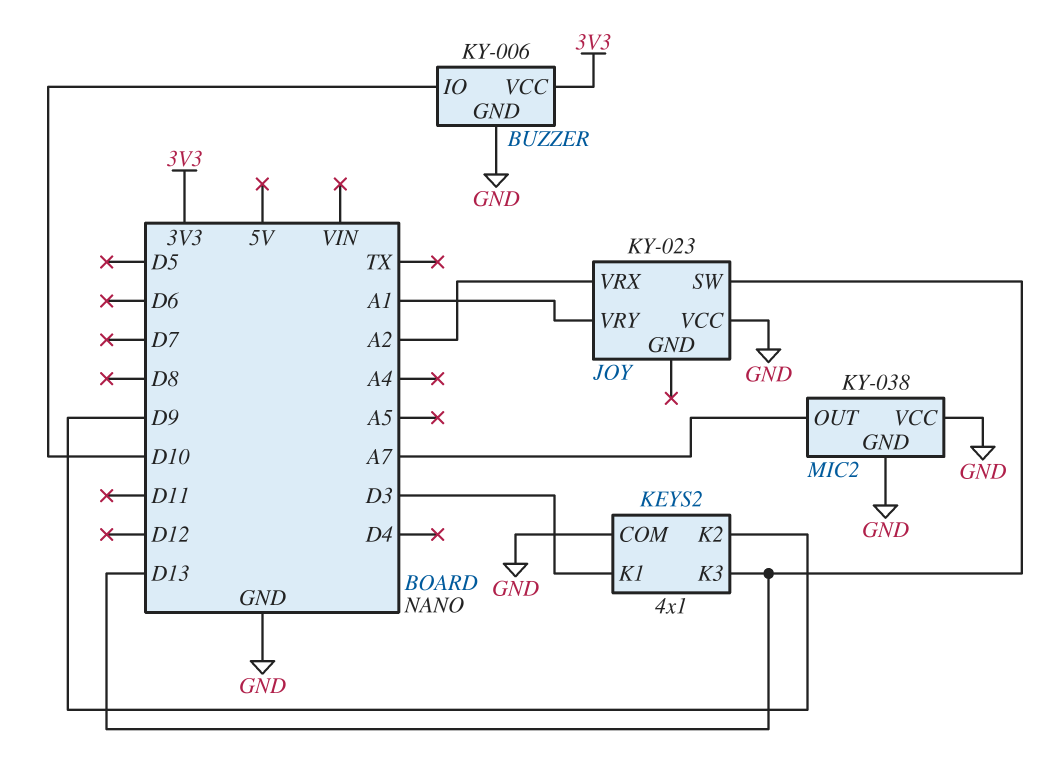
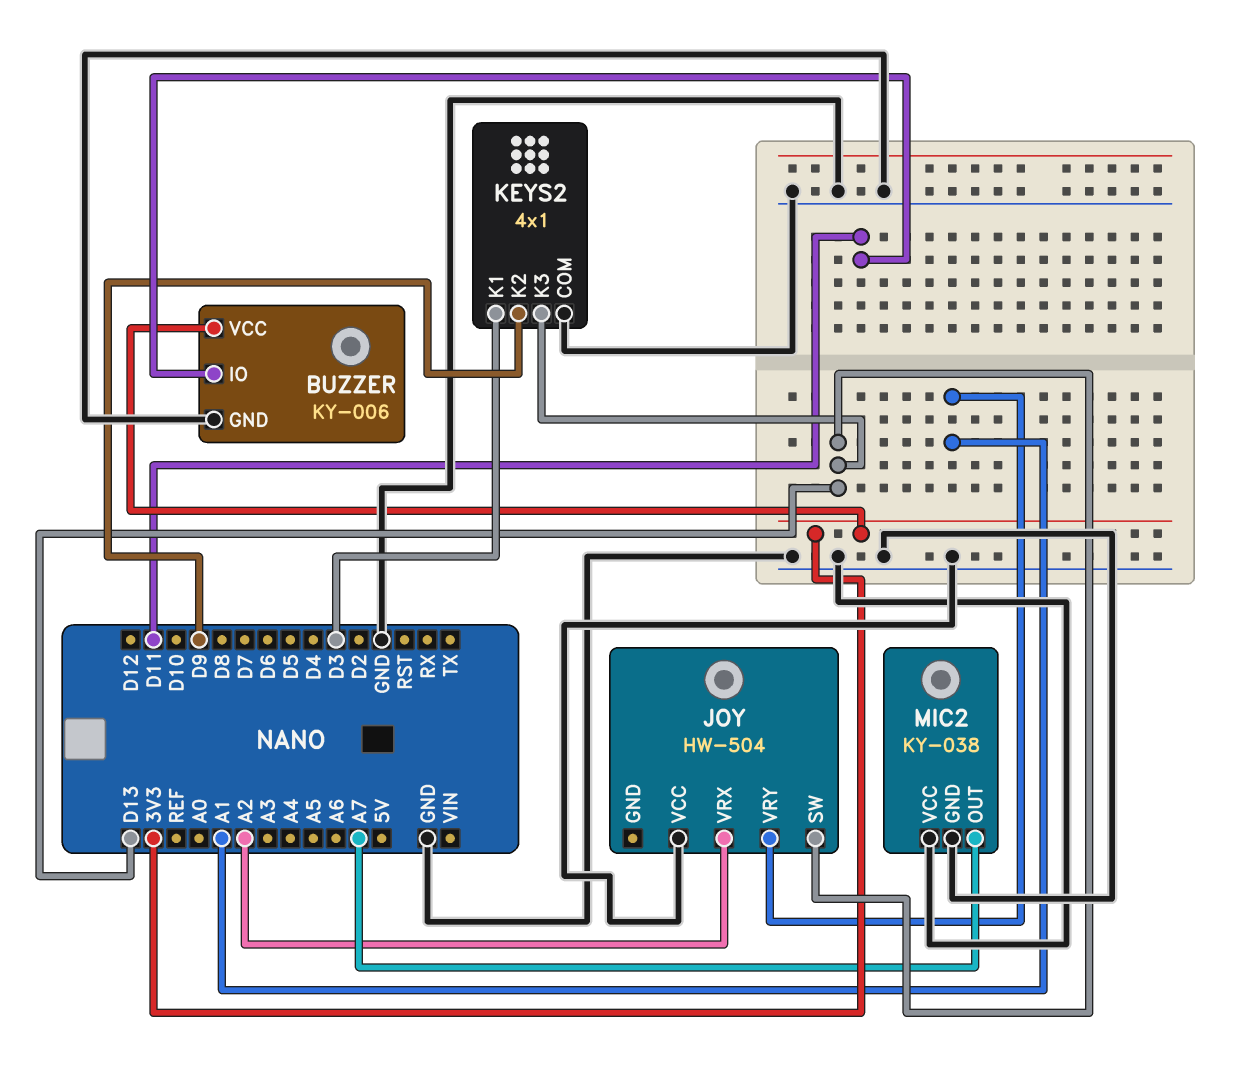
BUZZER pin IO: D10 -> D11
JOY: KY-023 -> HW-504

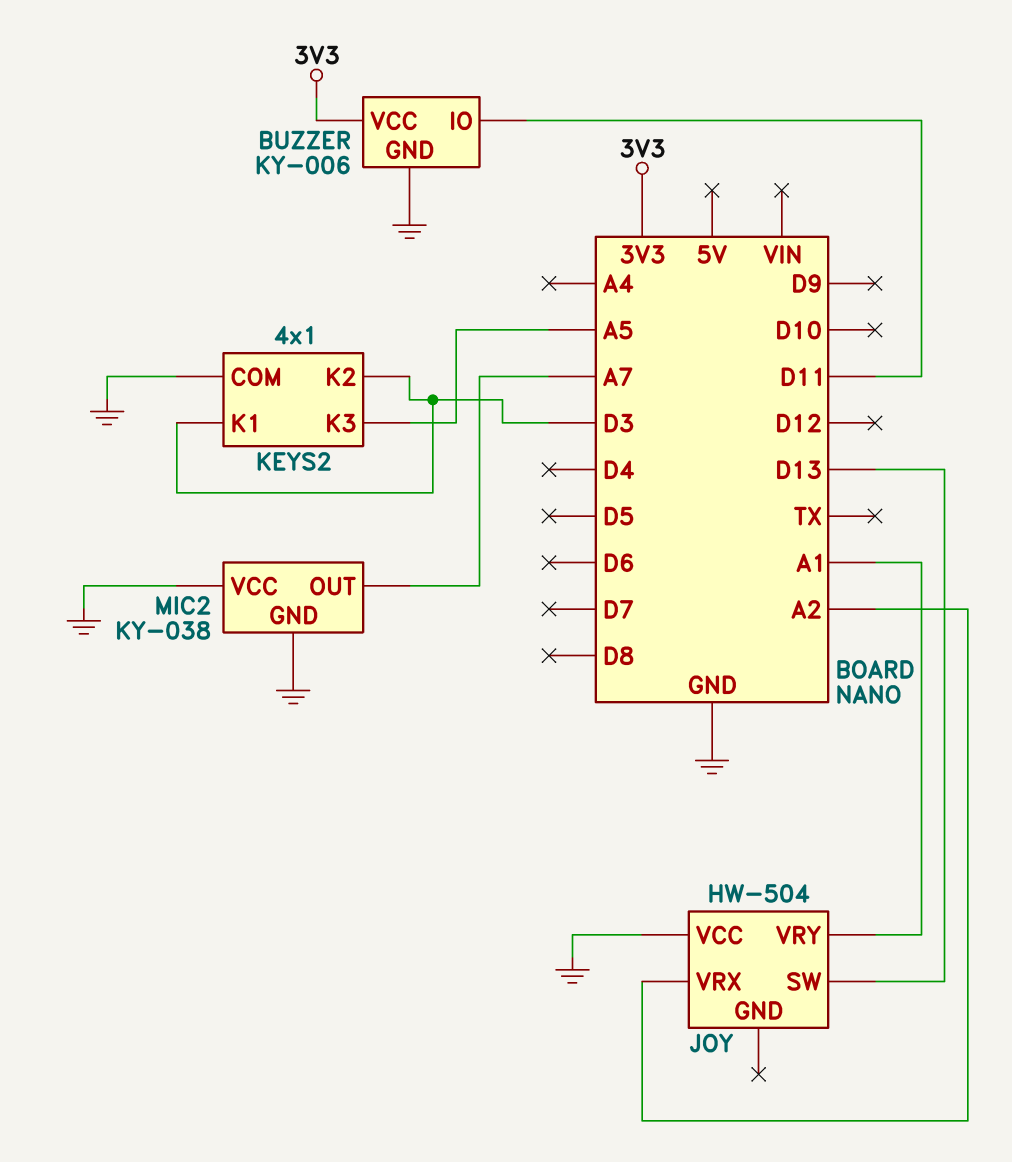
KEYS2 pin K2: D9 -> D3
KEYS2 pin K3: D13 -> A5

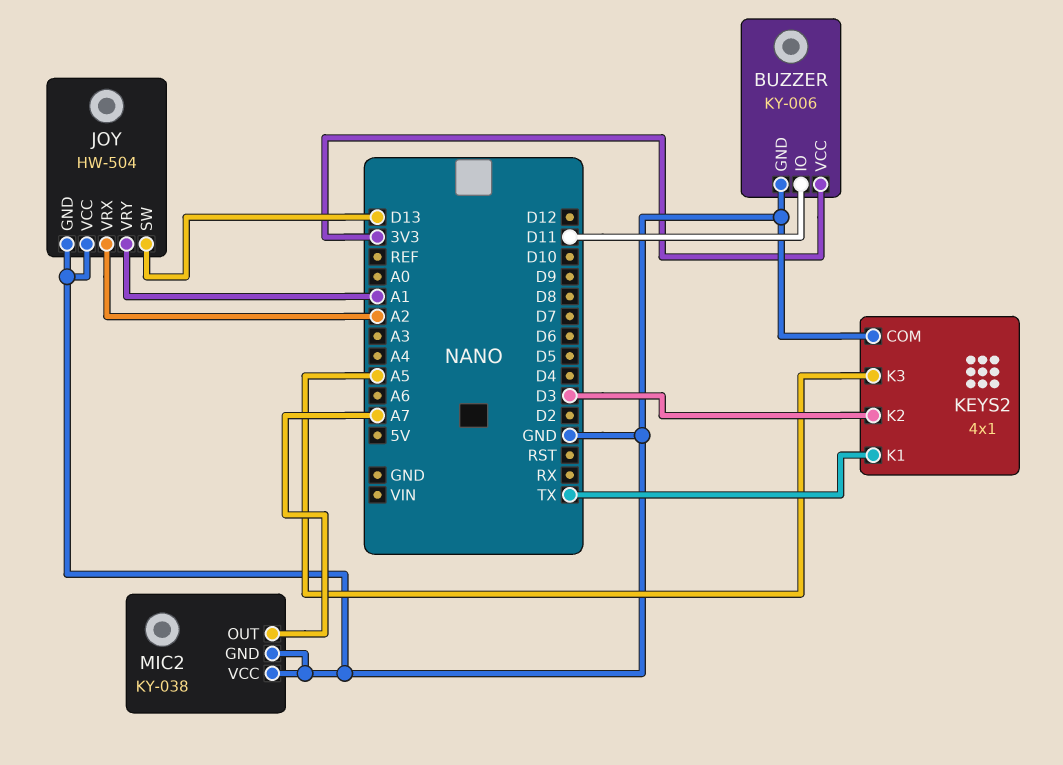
JOY pin GND: none -> GND
KEYS2 pin K1: D3 -> TX

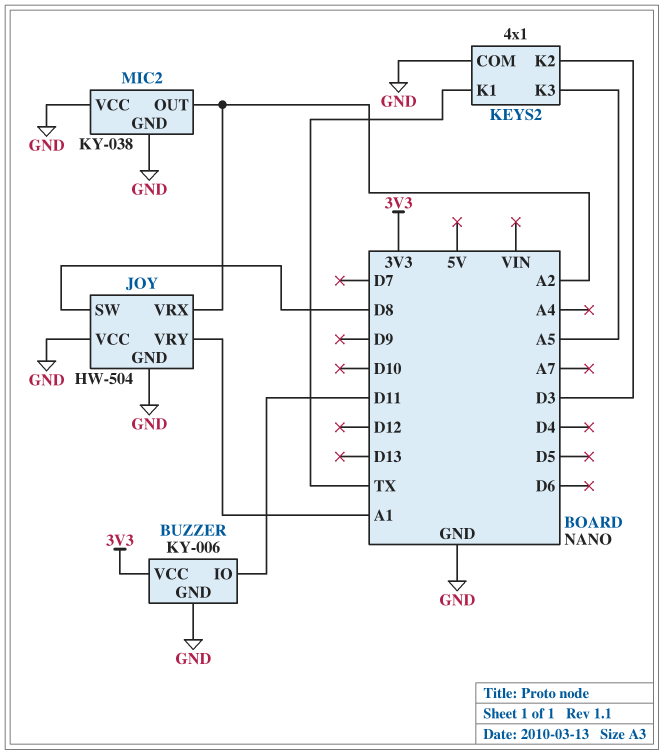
JOY pin SW: D13 -> D8
MIC2 pin OUT: A7 -> A2

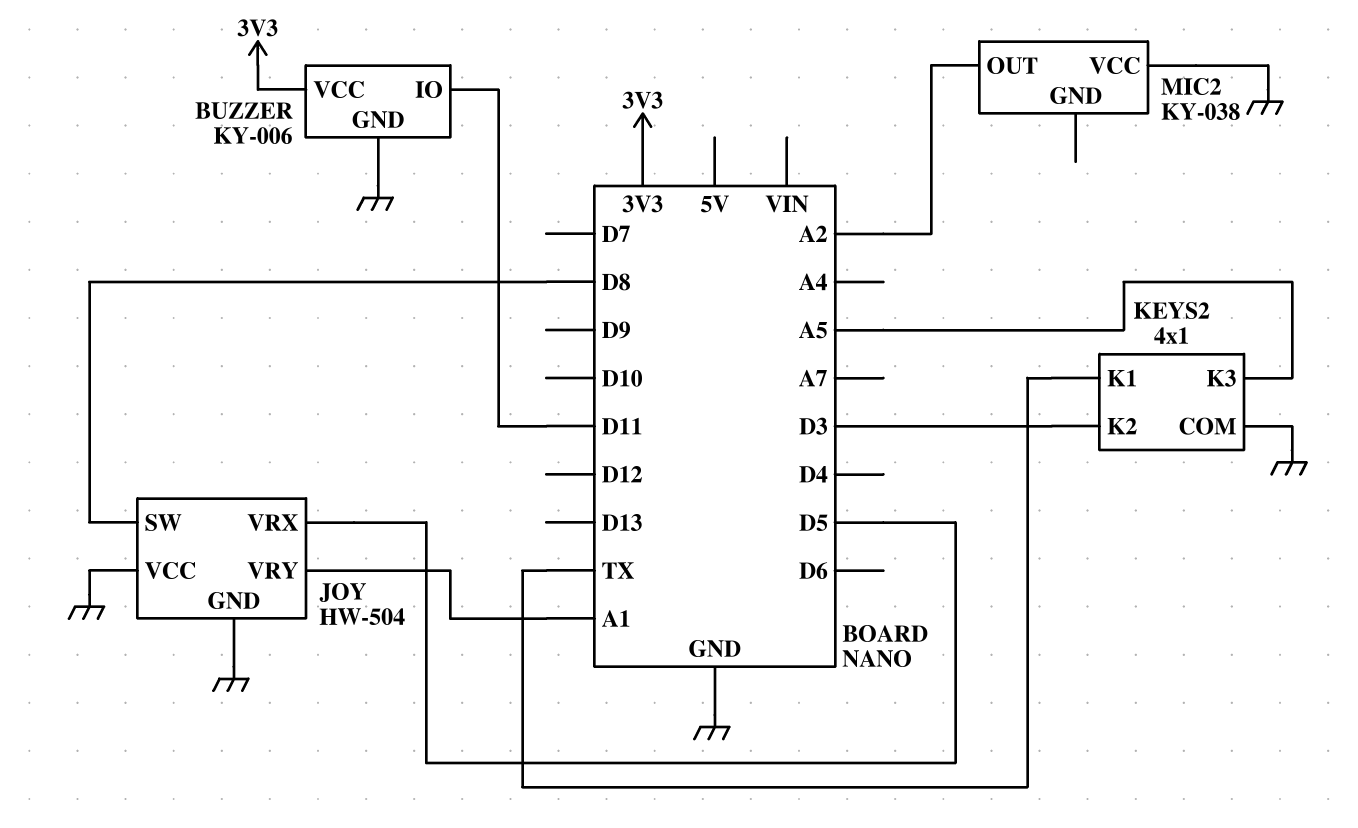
JOY pin VRX: A2 -> D5
MIC2 pin GND: GND -> none

